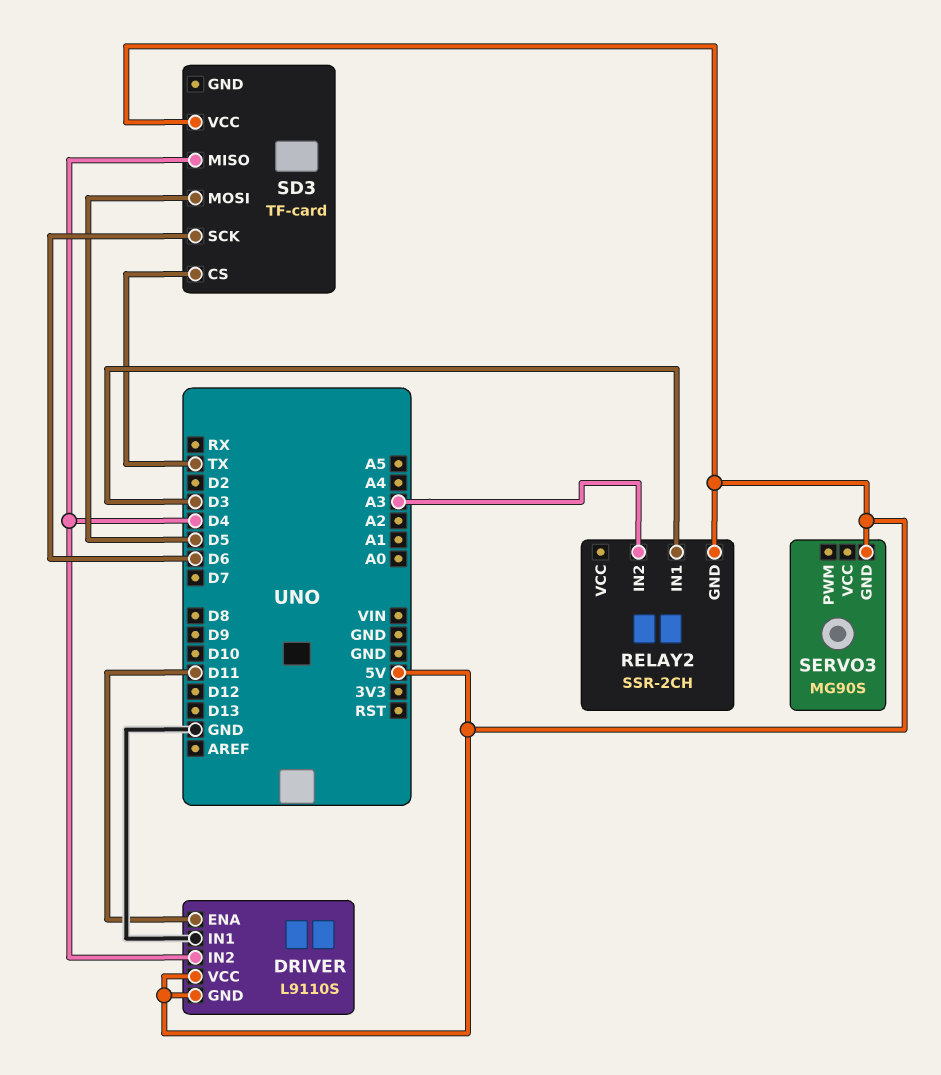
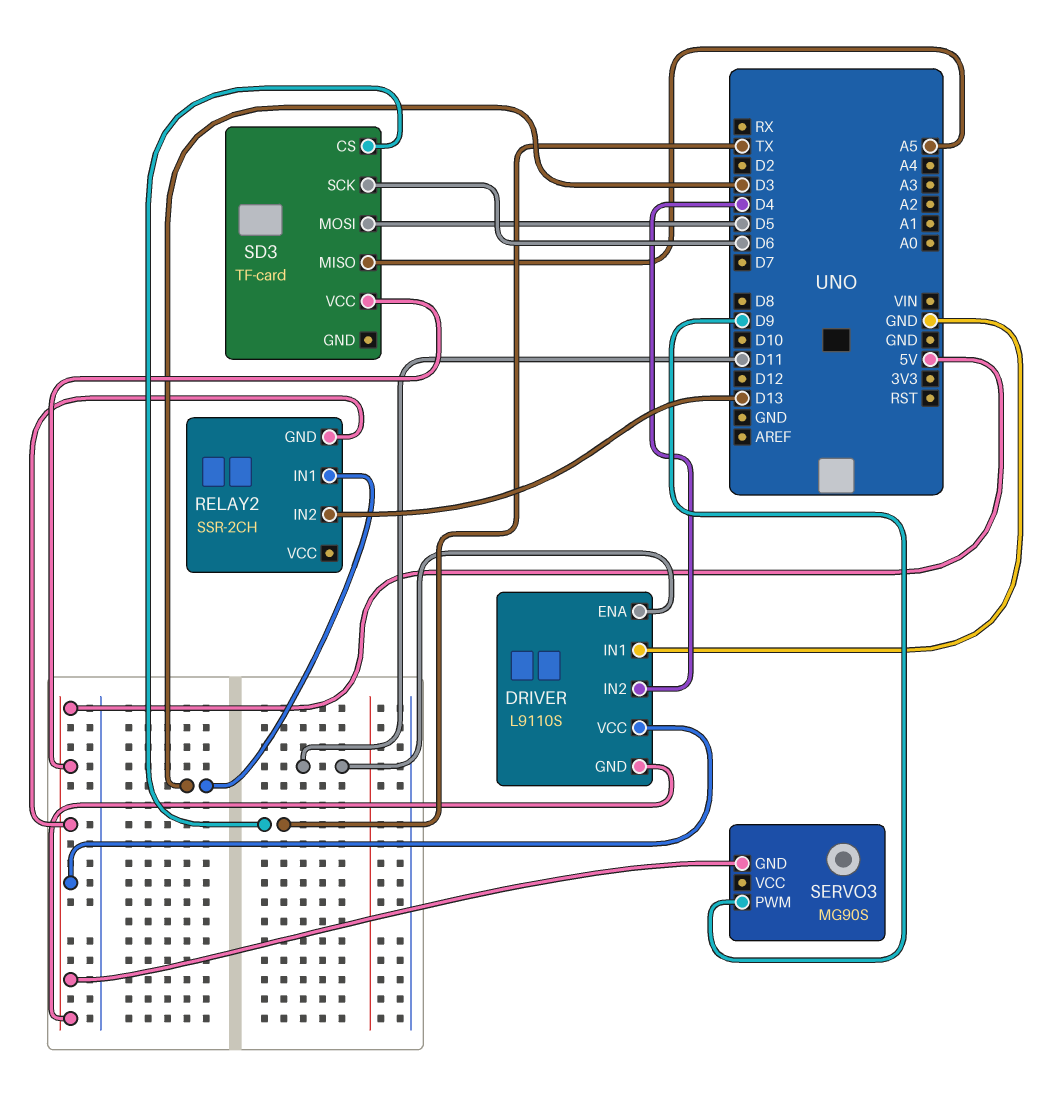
RELAY2 pin IN2: A3 -> D13
SD3 pin MISO: D4 -> A5
SERVO3 pin PWM: none -> D9

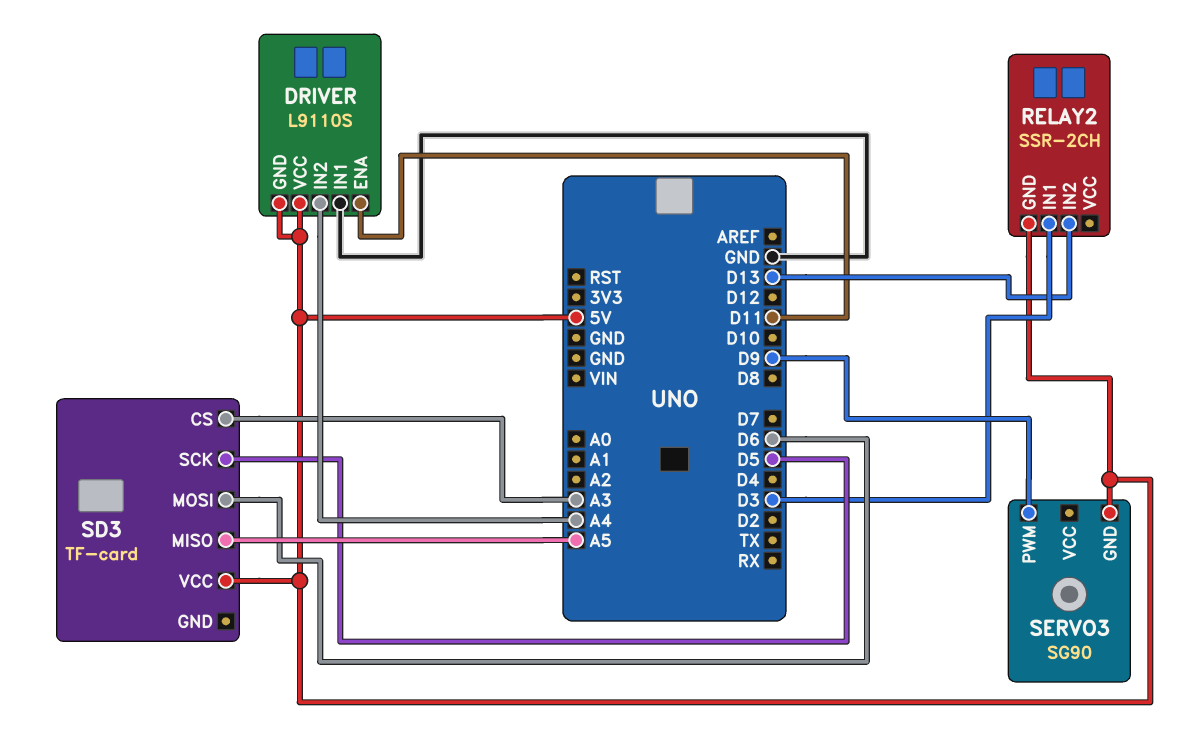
DRIVER pin IN2: D4 -> A4
SD3 pin CS: TX -> A3
SD3 pin MOSI: D5 -> D6
SD3 pin SCK: D6 -> D5
SERVO3: MG90S -> SG90

